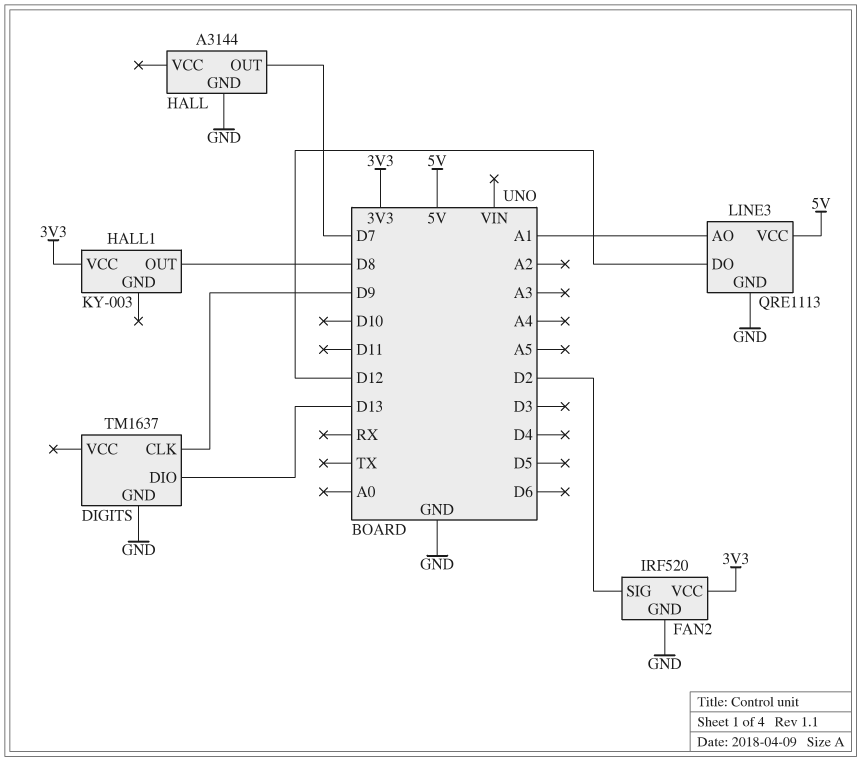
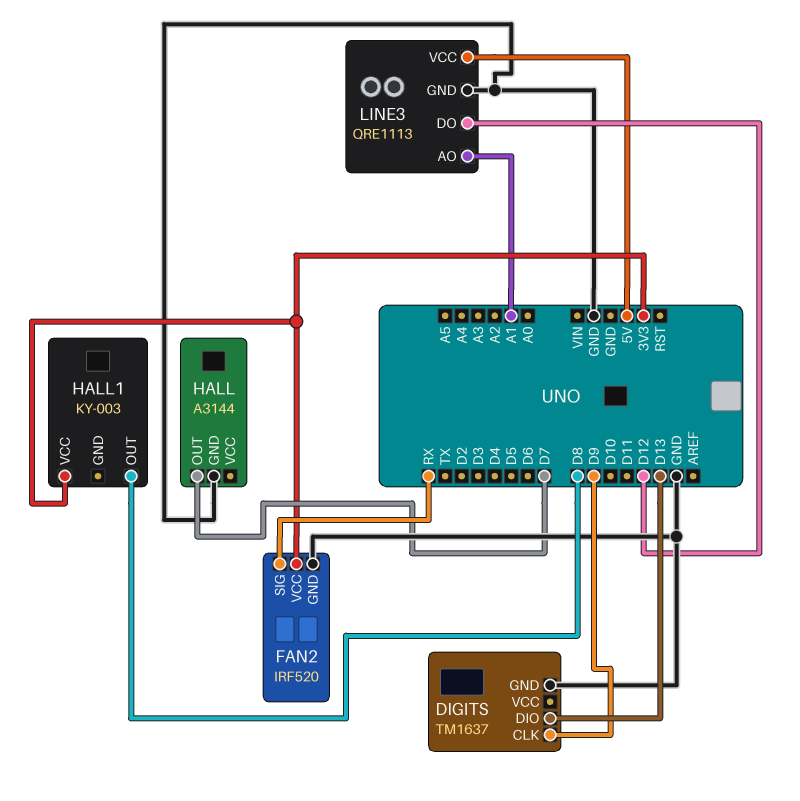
FAN2 pin SIG: D2 -> RX

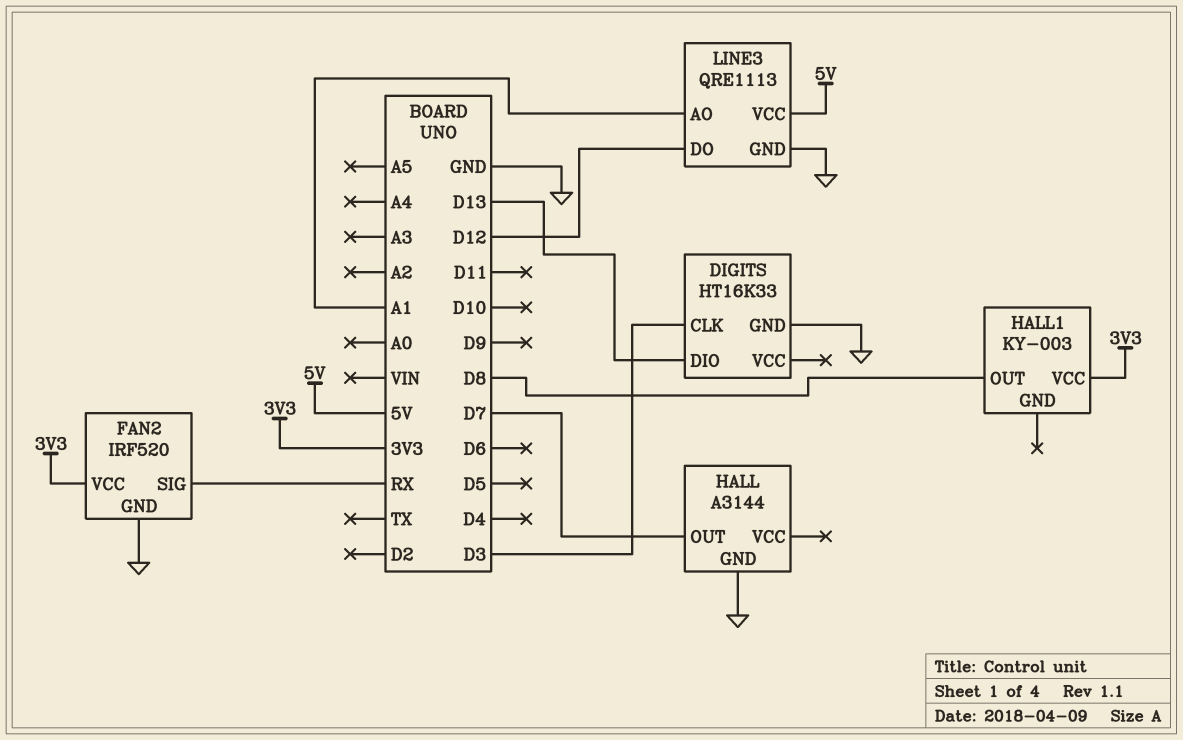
DIGITS: TM1637 -> HT16K33
DIGITS pin CLK: D9 -> D3

